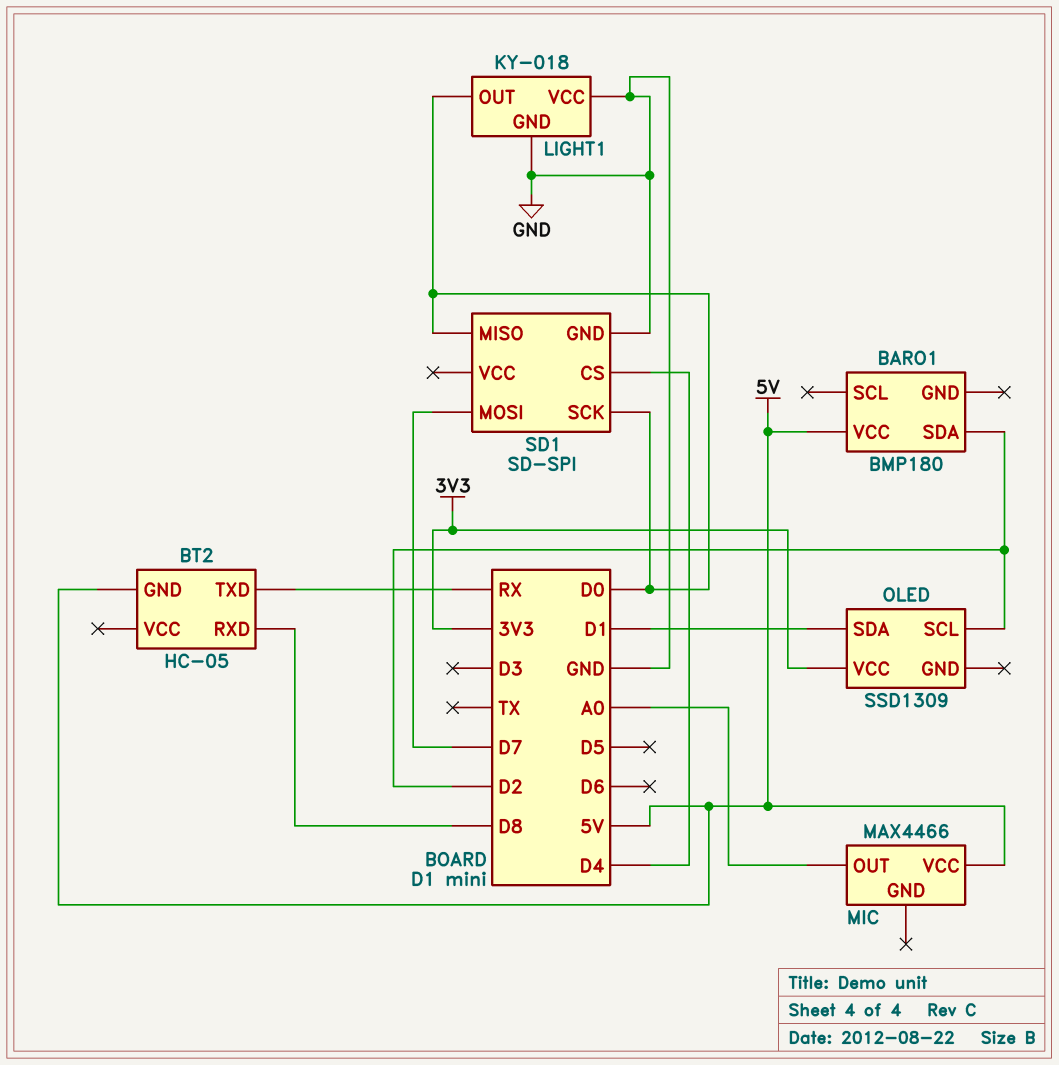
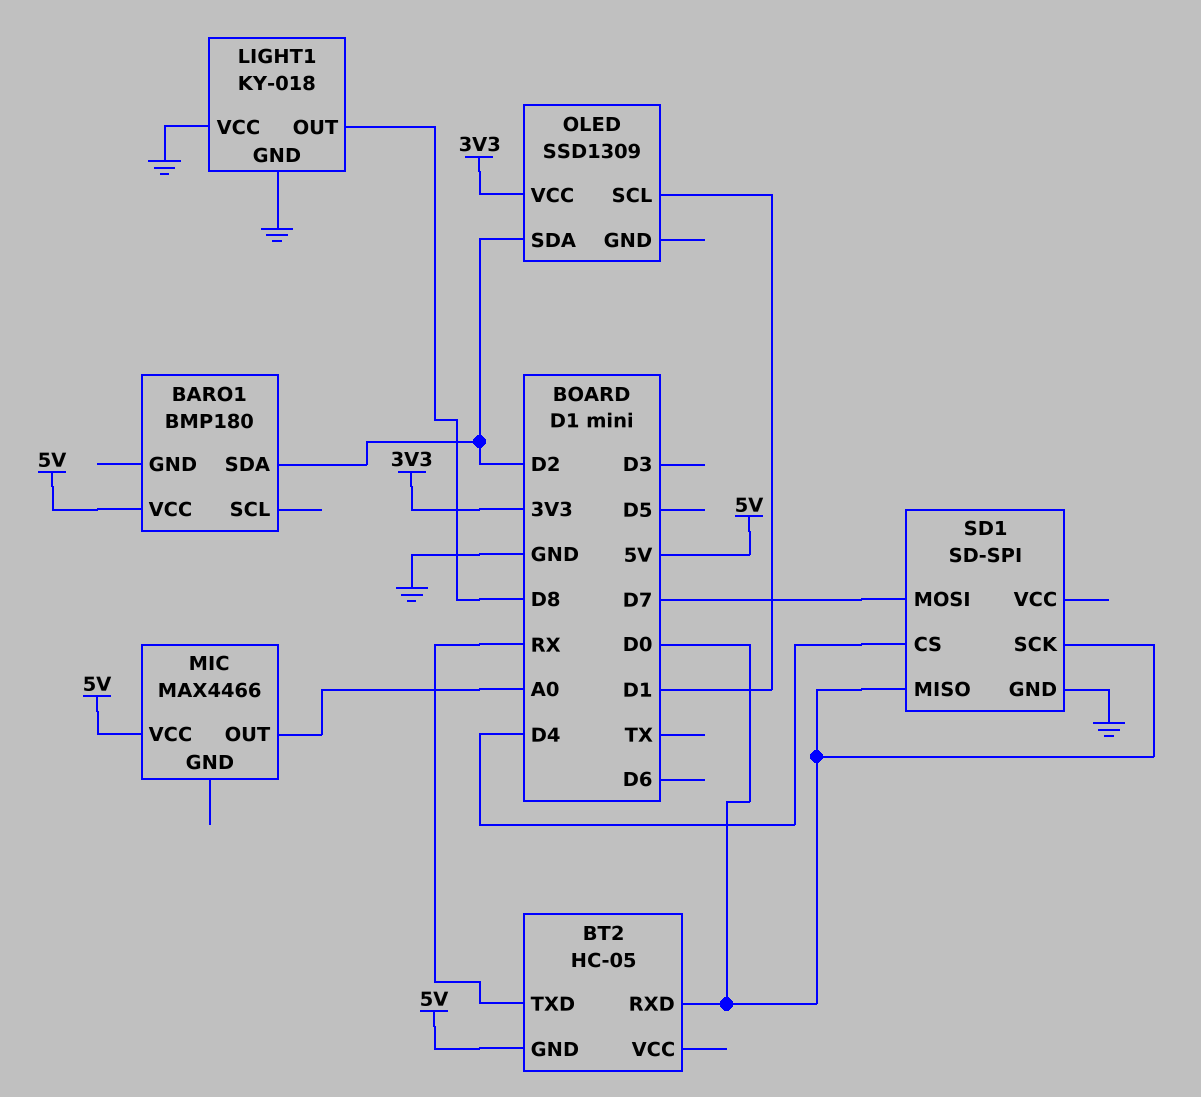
BT2 pin RXD: D8 -> D0
LIGHT1 pin OUT: D0 -> D8
OLED pin SCL: D2 -> D1
OLED pin SDA: D1 -> D2

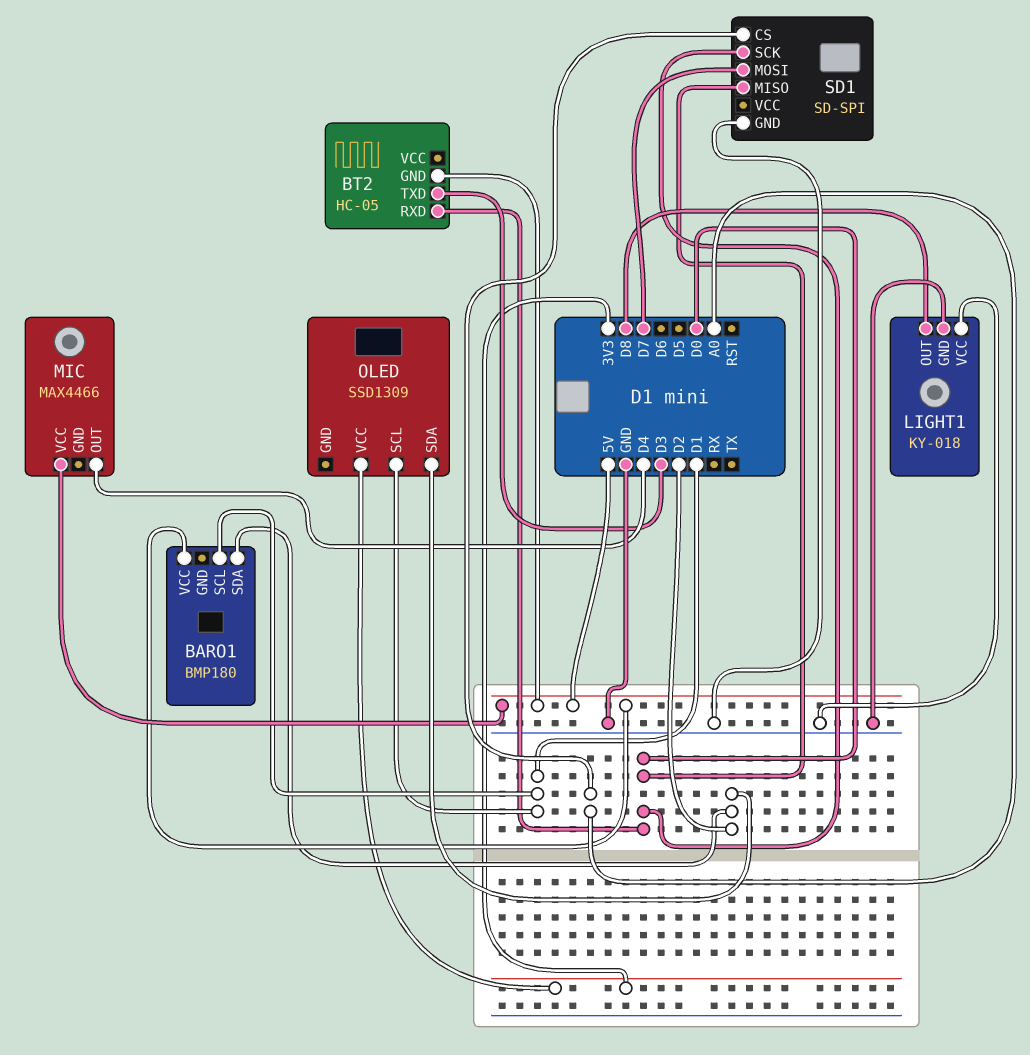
BARO1 pin SCL: none -> D1
BT2 pin TXD: RX -> D3
MIC pin OUT: A0 -> D4
SD1 pin CS: D4 -> A0

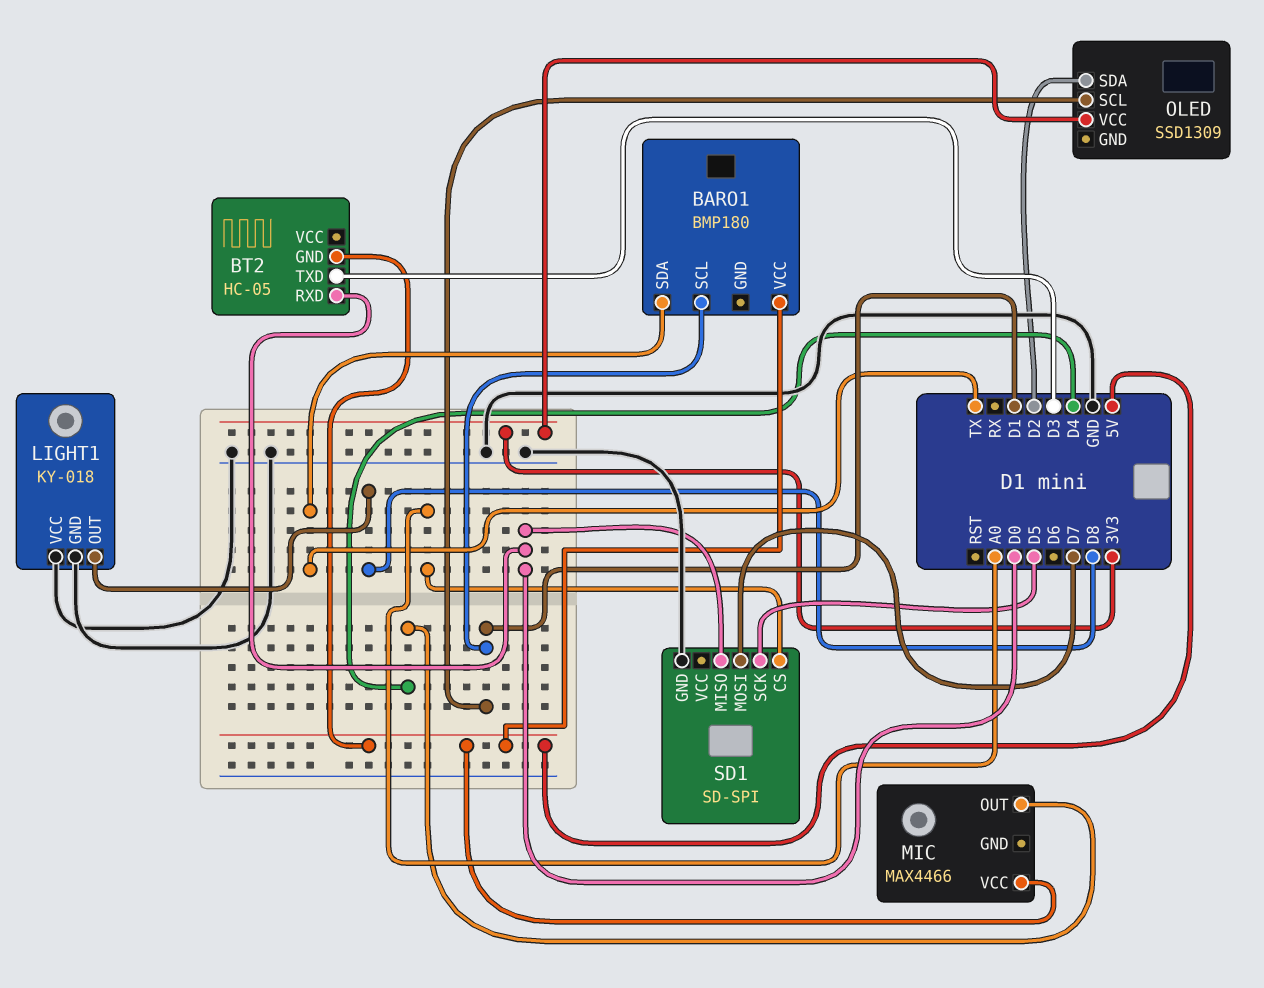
BARO1 pin SDA: D2 -> TX
SD1 pin SCK: D0 -> D5

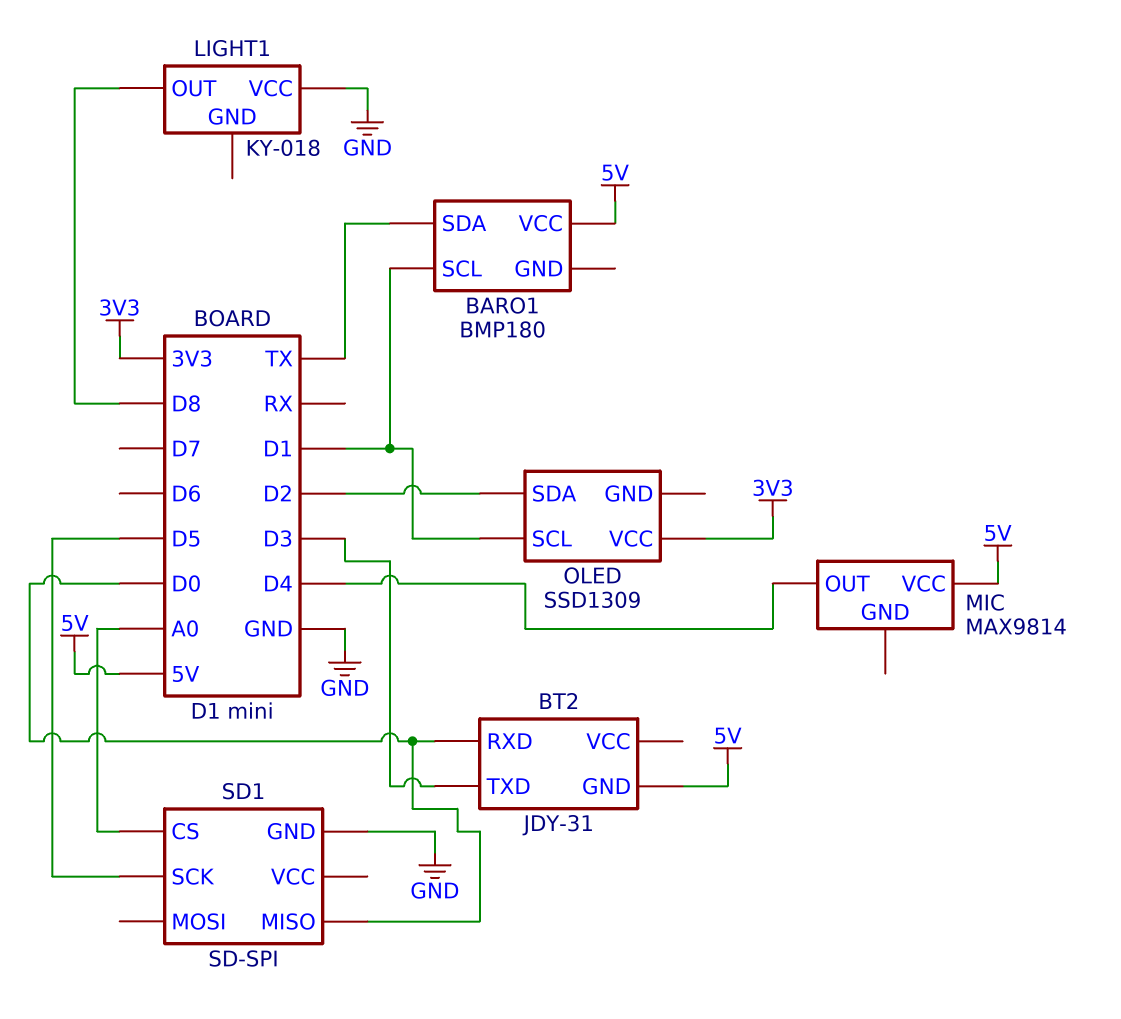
BT2: HC-05 -> JDY-31
LIGHT1 pin GND: GND -> none
MIC: MAX4466 -> MAX9814
SD1 pin MOSI: D7 -> none

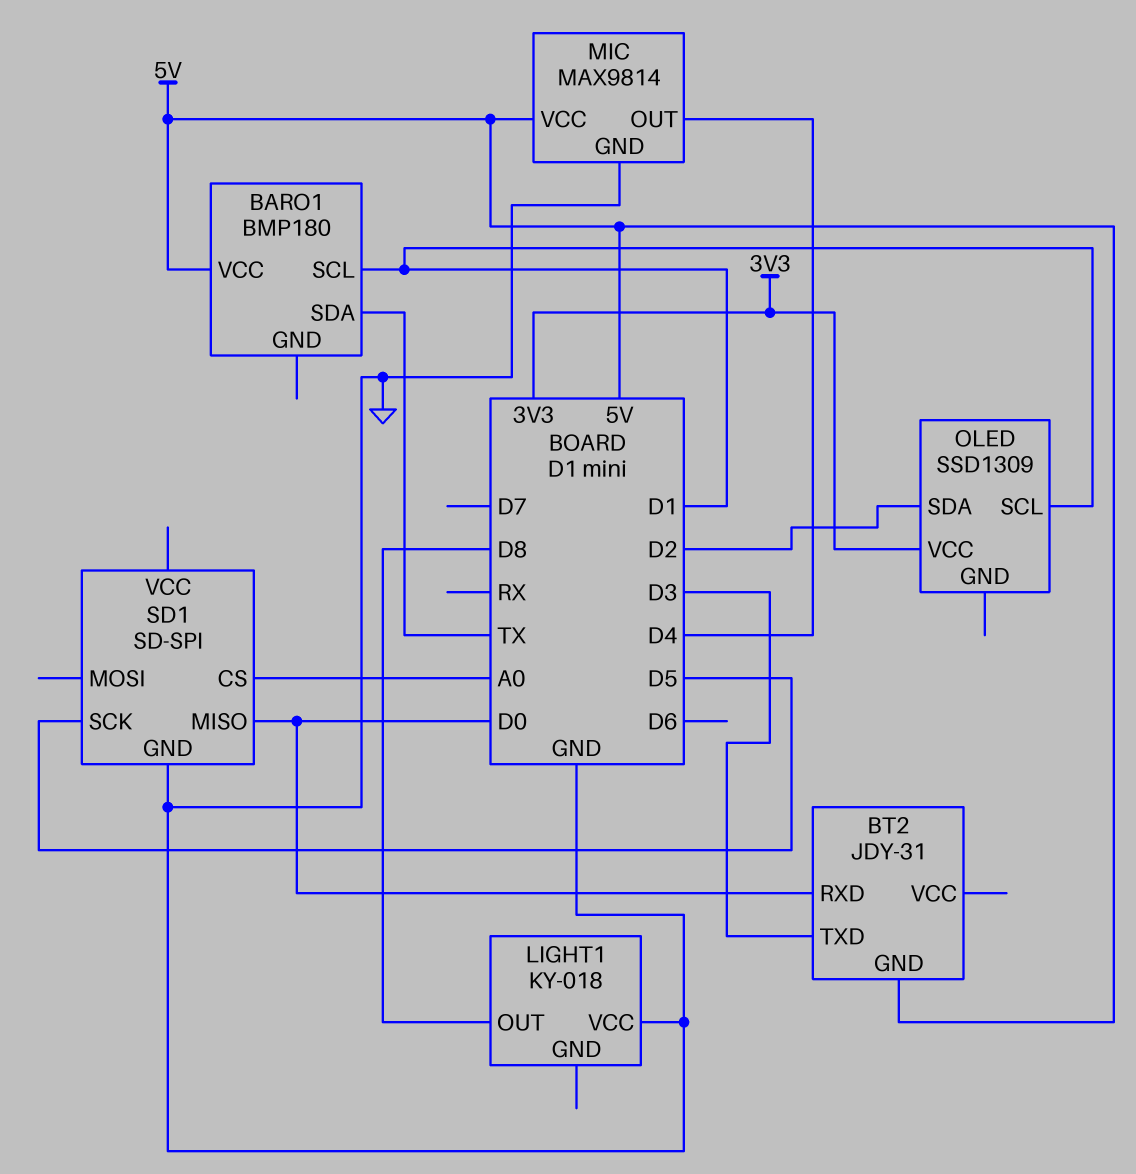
MIC pin GND: none -> GND

